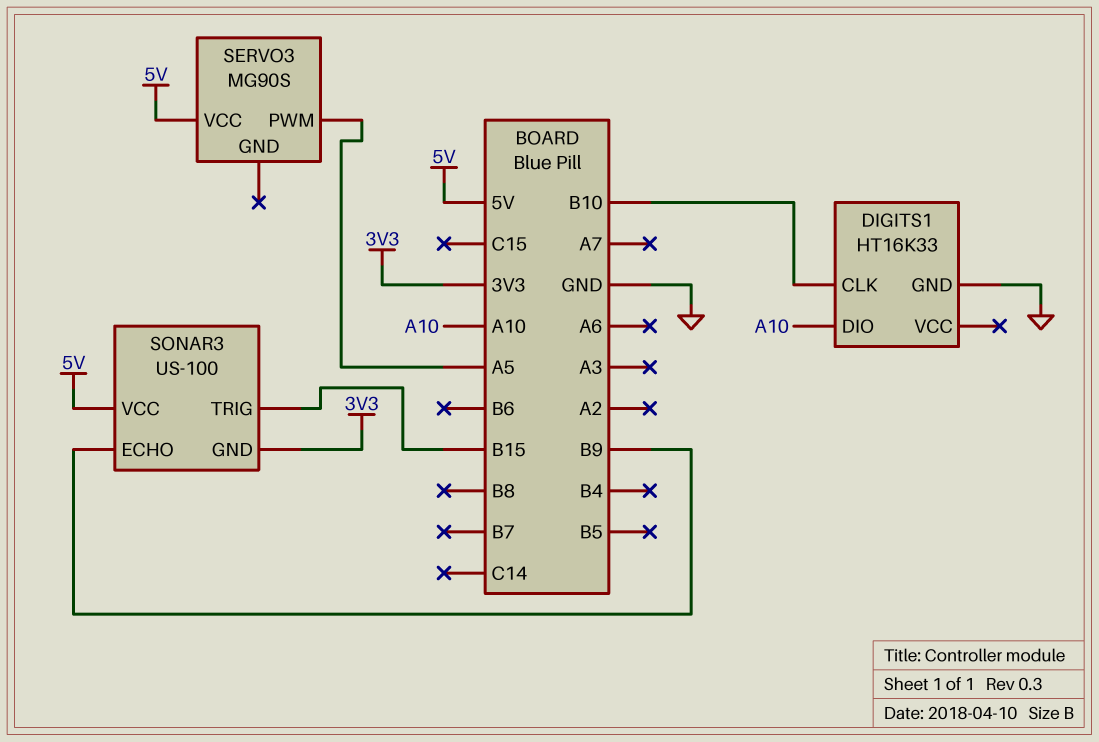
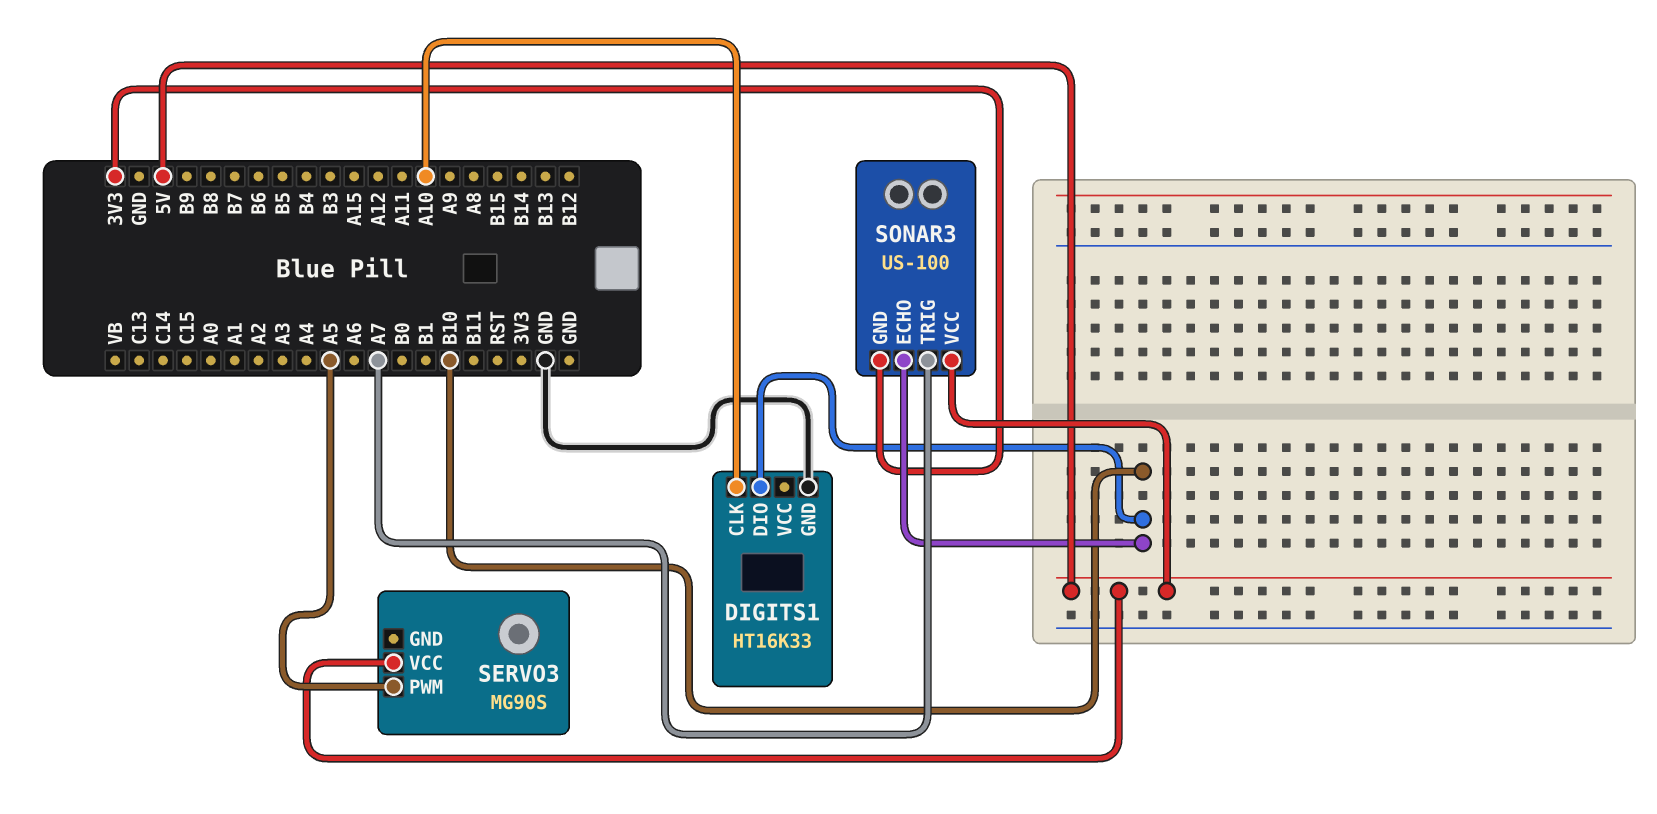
DIGITS1 pin CLK: B10 -> A10
DIGITS1 pin DIO: A10 -> B10
SONAR3 pin ECHO: B9 -> B10
SONAR3 pin TRIG: B15 -> A7

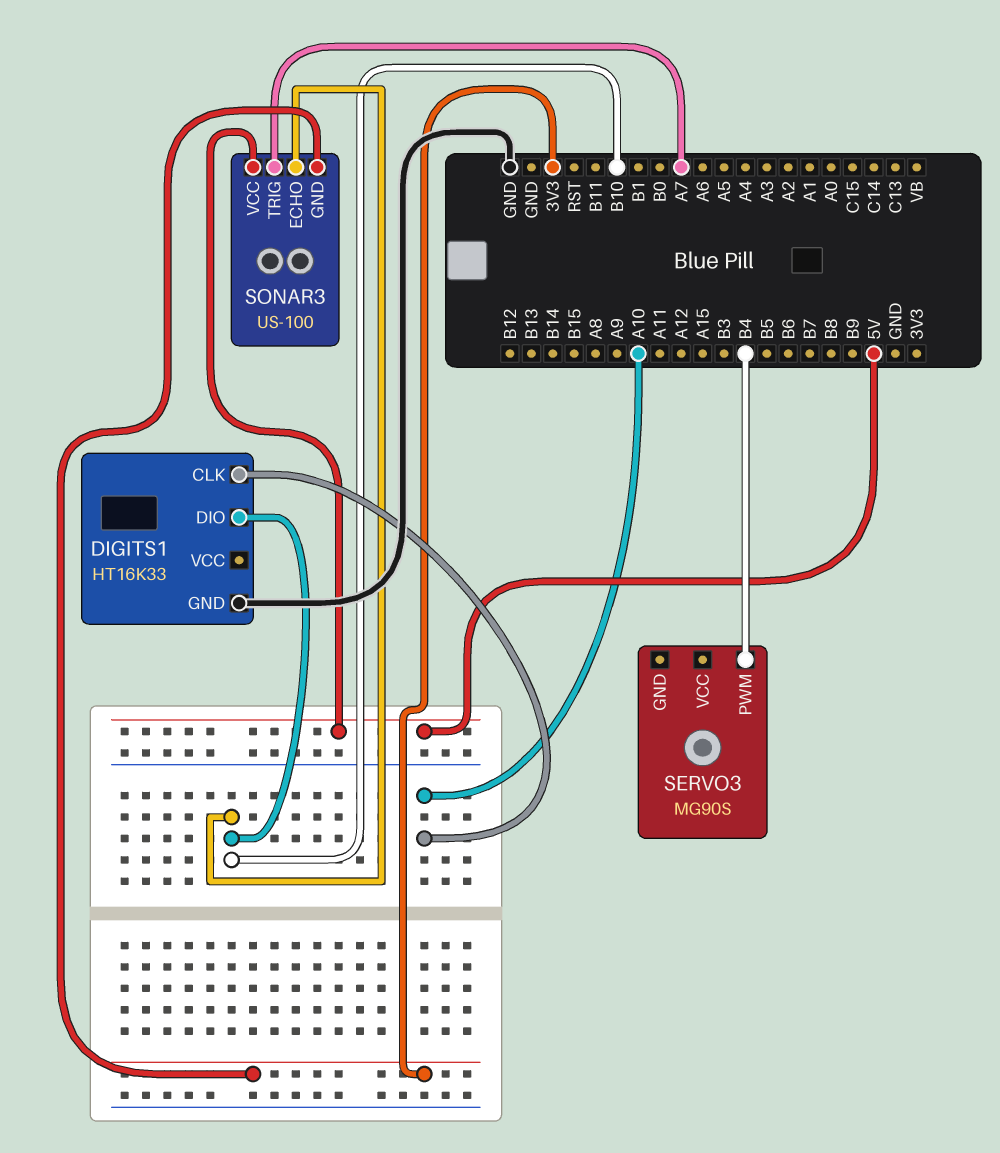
SERVO3 pin PWM: A5 -> B4
SERVO3 pin VCC: 5V -> none

